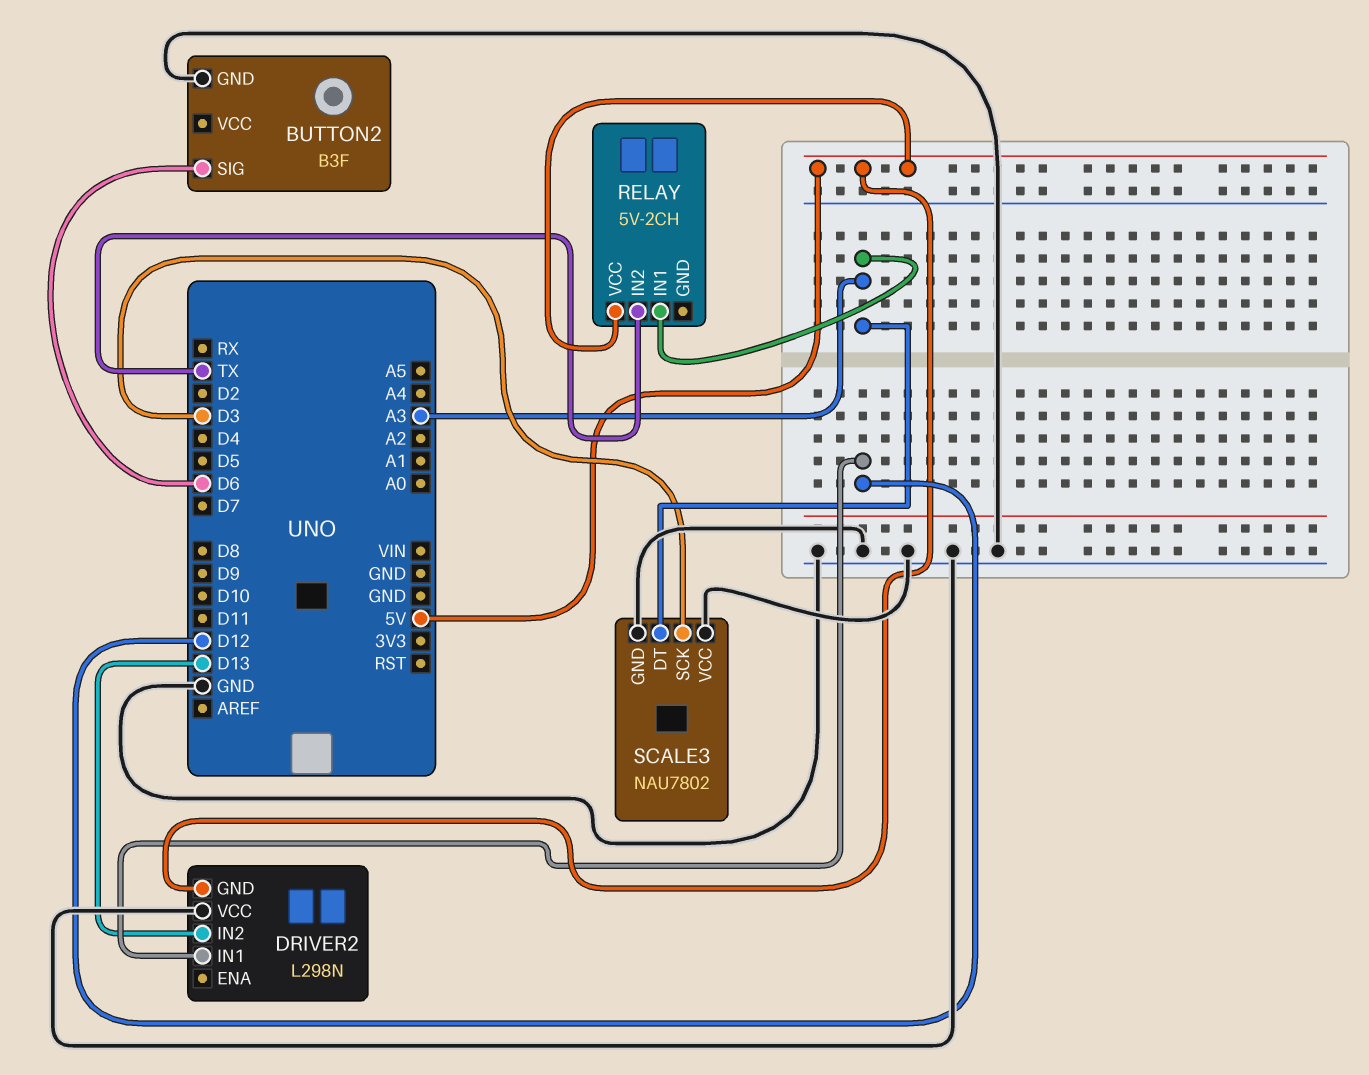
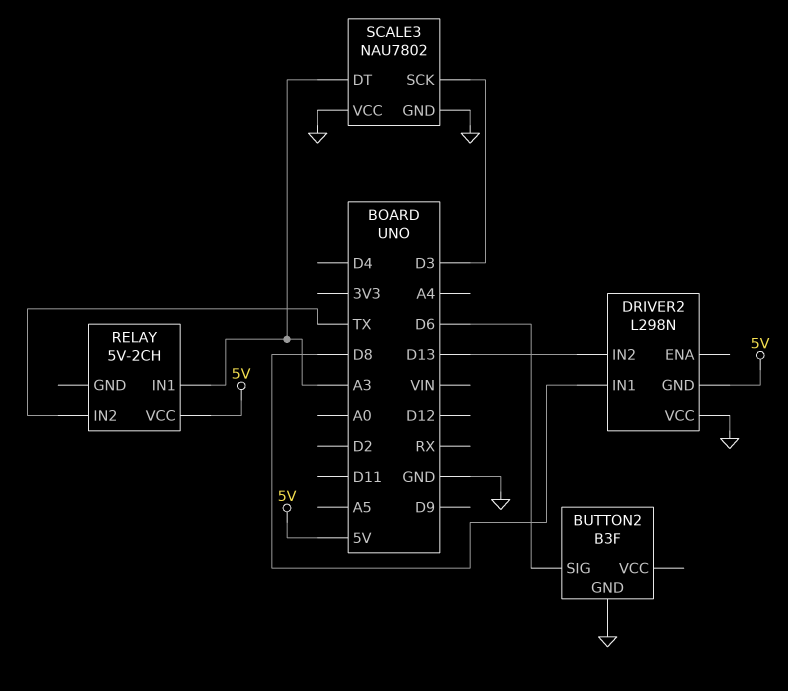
DRIVER2 pin IN1: D12 -> D8

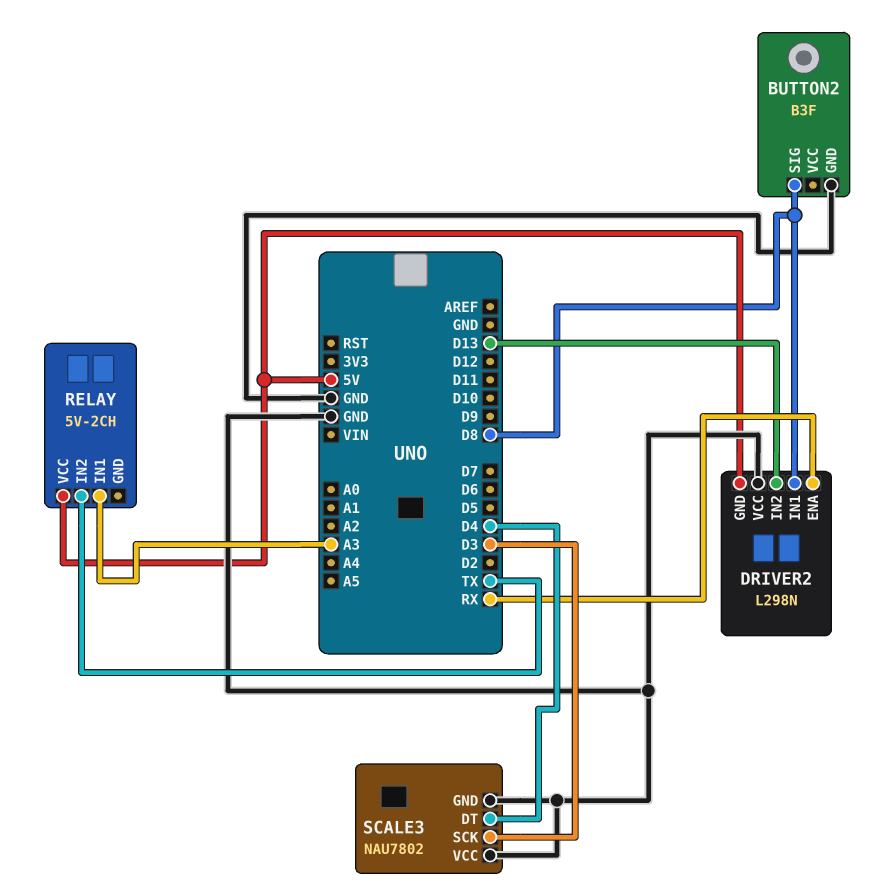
BUTTON2 pin SIG: D6 -> D8
DRIVER2 pin ENA: none -> RX
SCALE3 pin DT: A3 -> D4

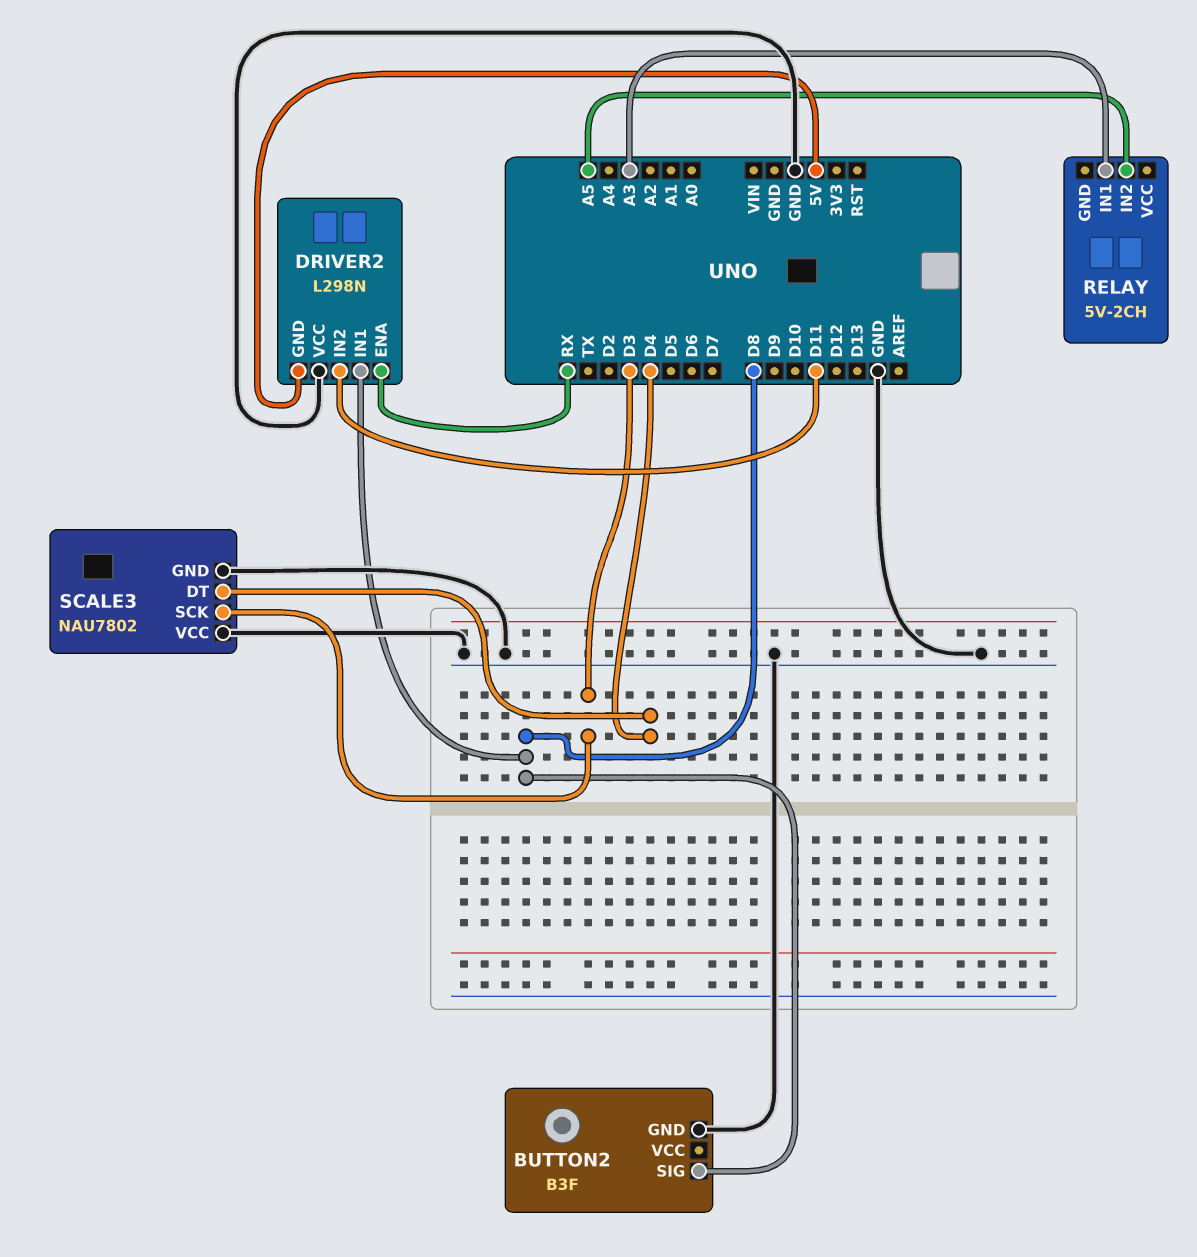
DRIVER2 pin IN2: D13 -> D11
RELAY pin IN2: TX -> A5
RELAY pin VCC: 5V -> none

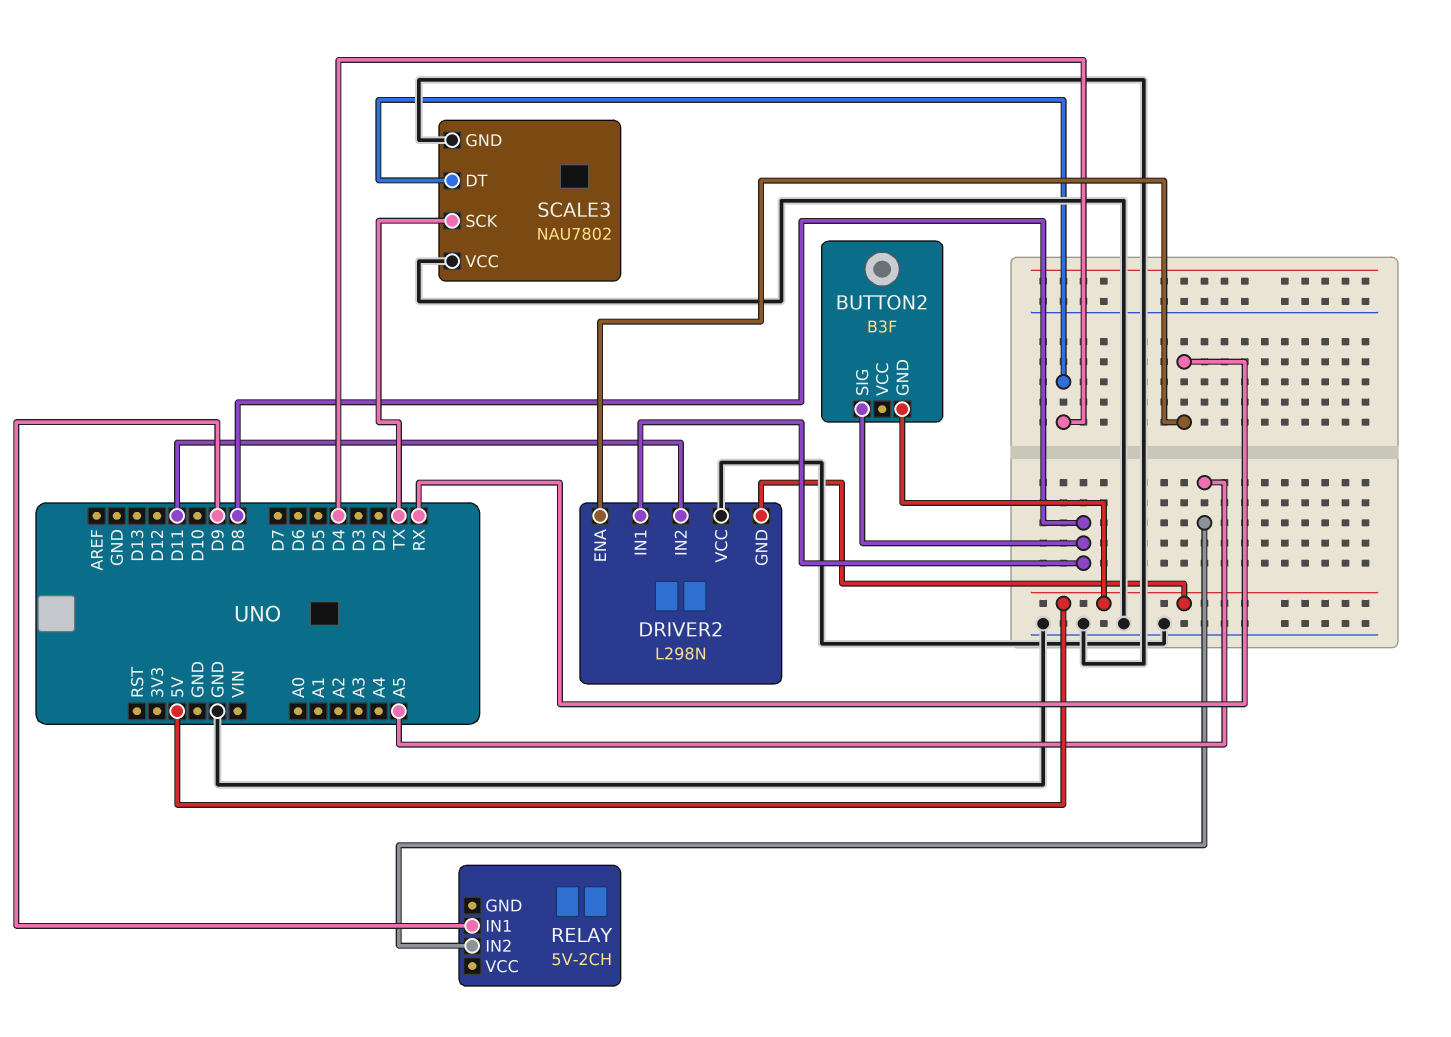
BUTTON2 pin GND: GND -> 5V
RELAY pin IN1: A3 -> D9
SCALE3 pin SCK: D3 -> TX

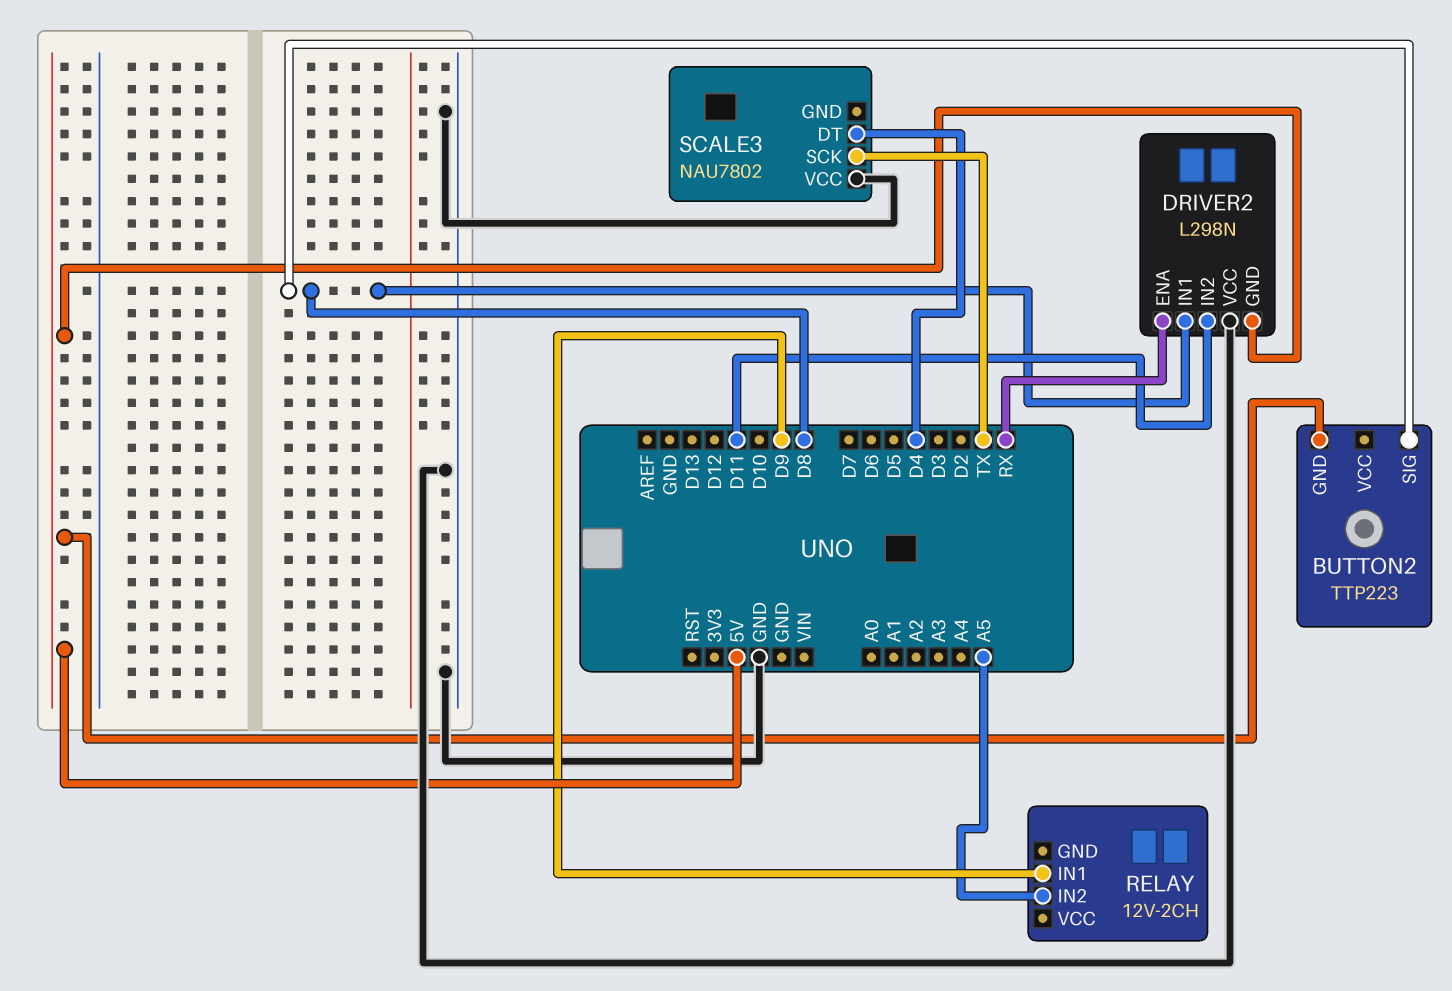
BUTTON2: B3F -> TTP223
RELAY: 5V-2CH -> 12V-2CH
SCALE3 pin GND: GND -> none

